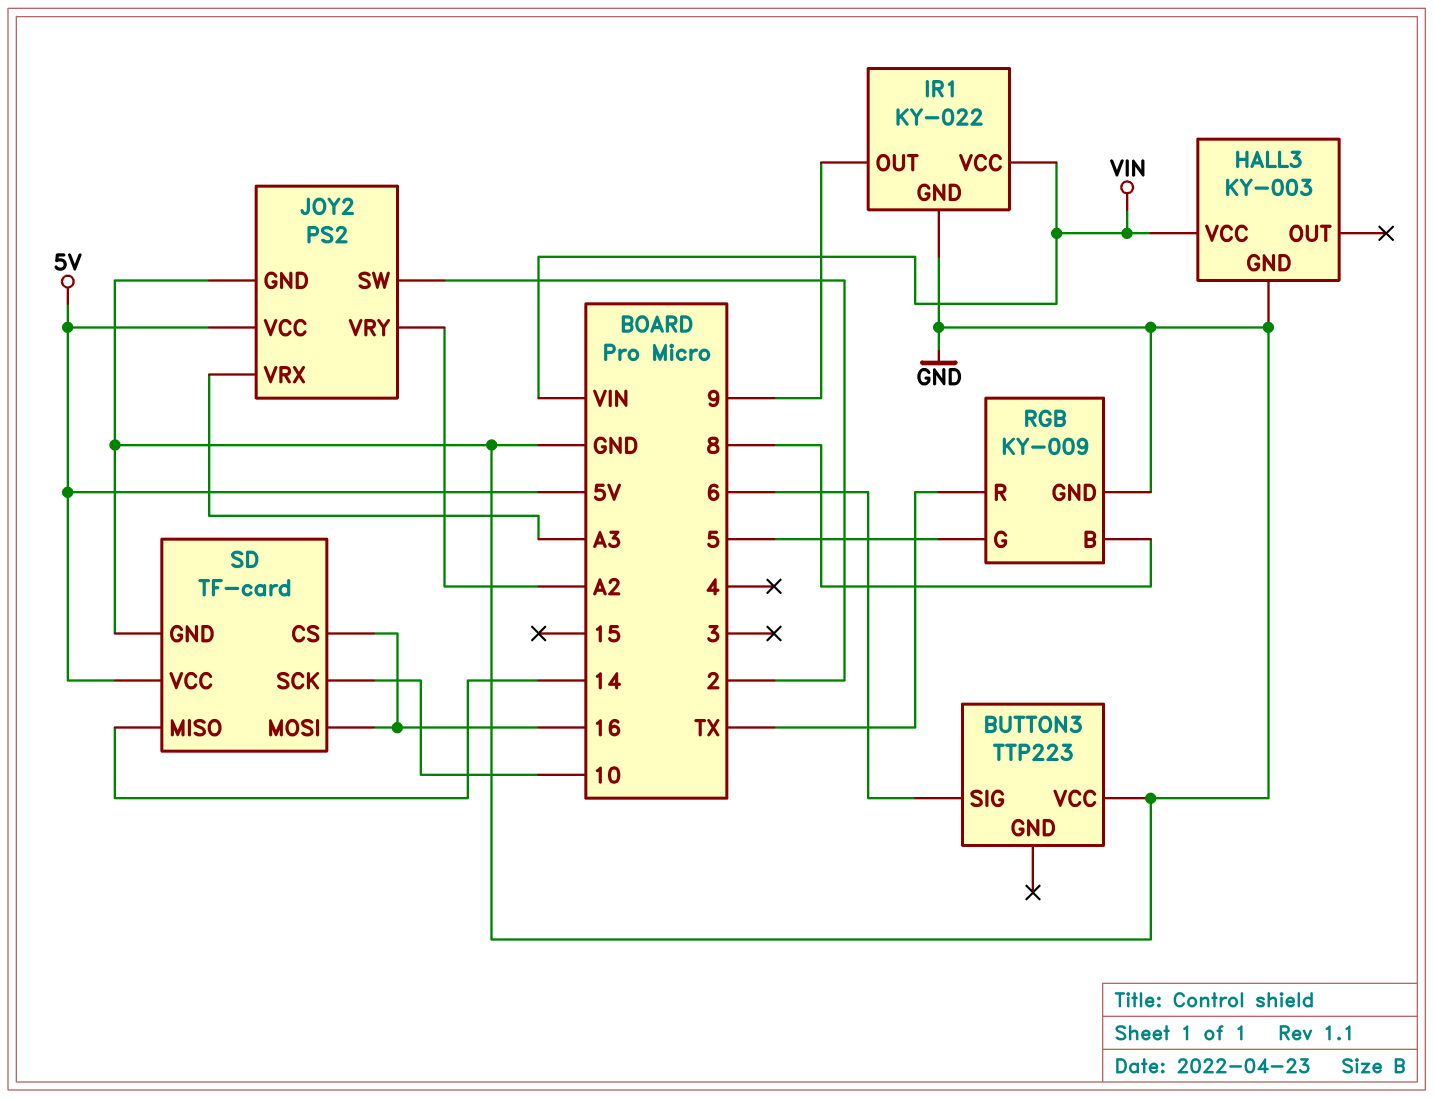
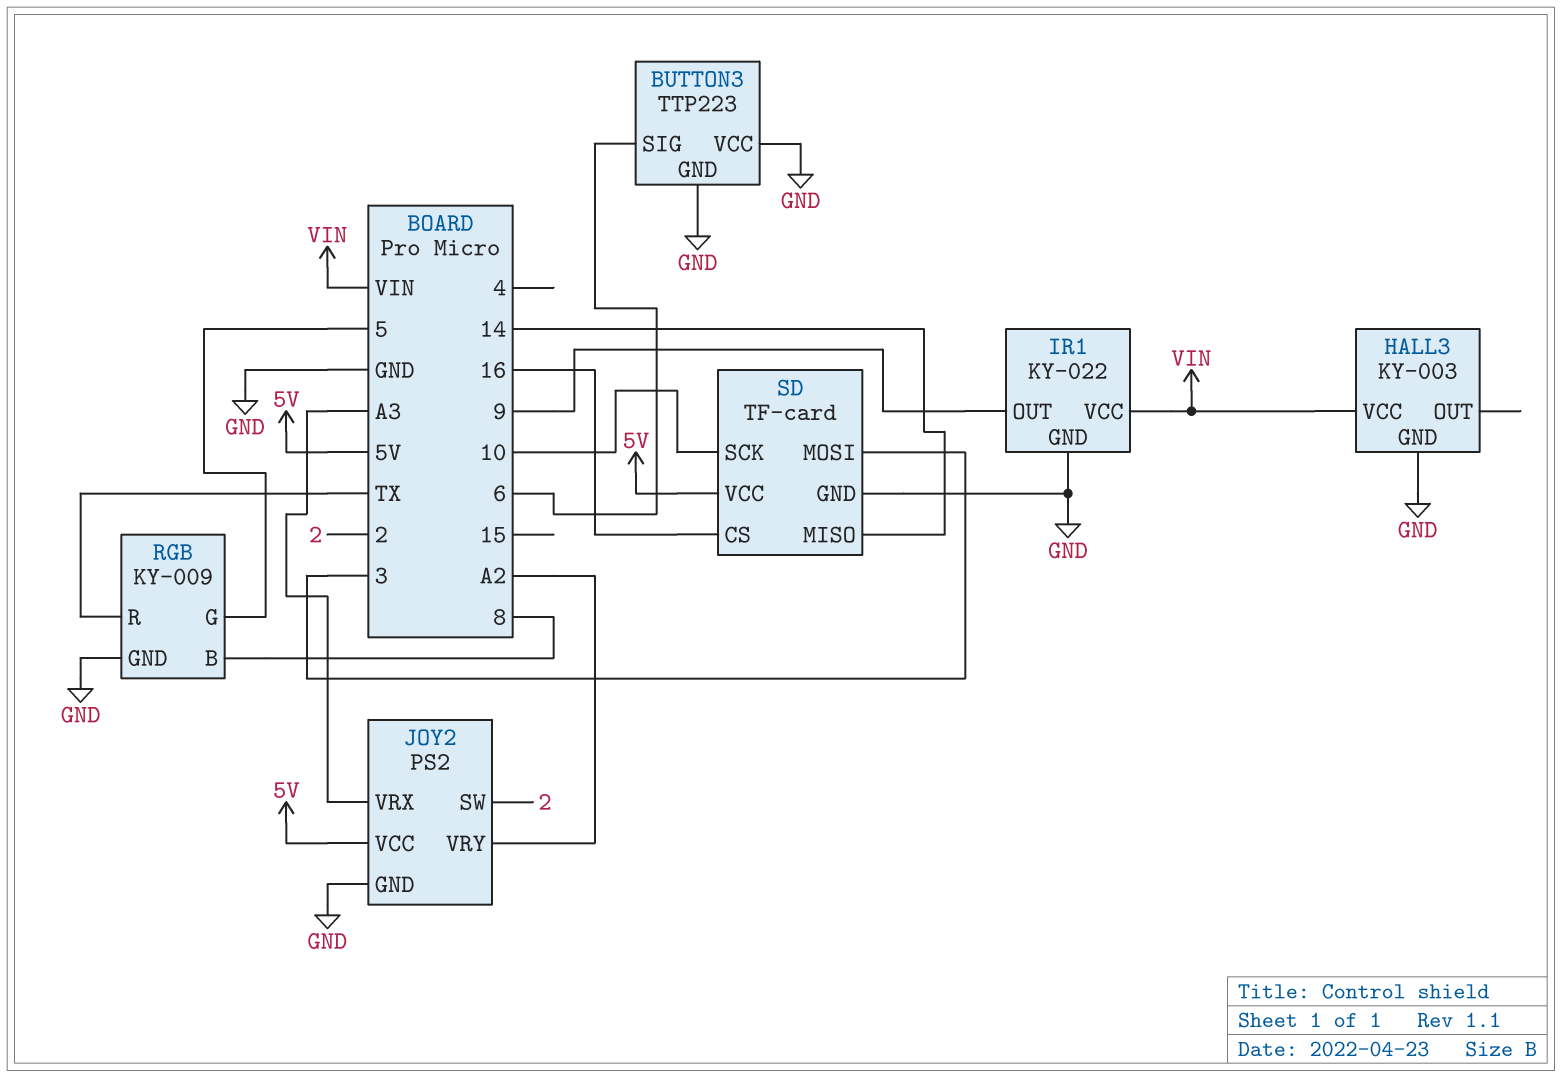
BUTTON3 pin GND: none -> GND
SD pin MOSI: 16 -> 3

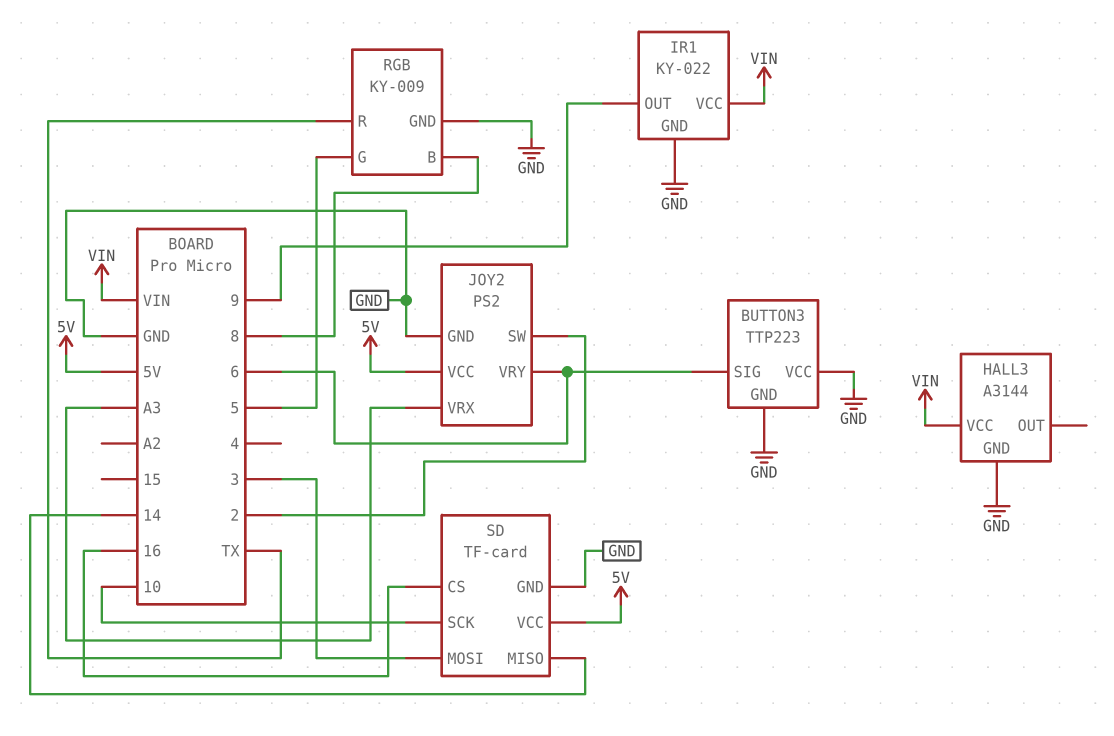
HALL3: KY-003 -> A3144
JOY2 pin VRY: A2 -> 6

